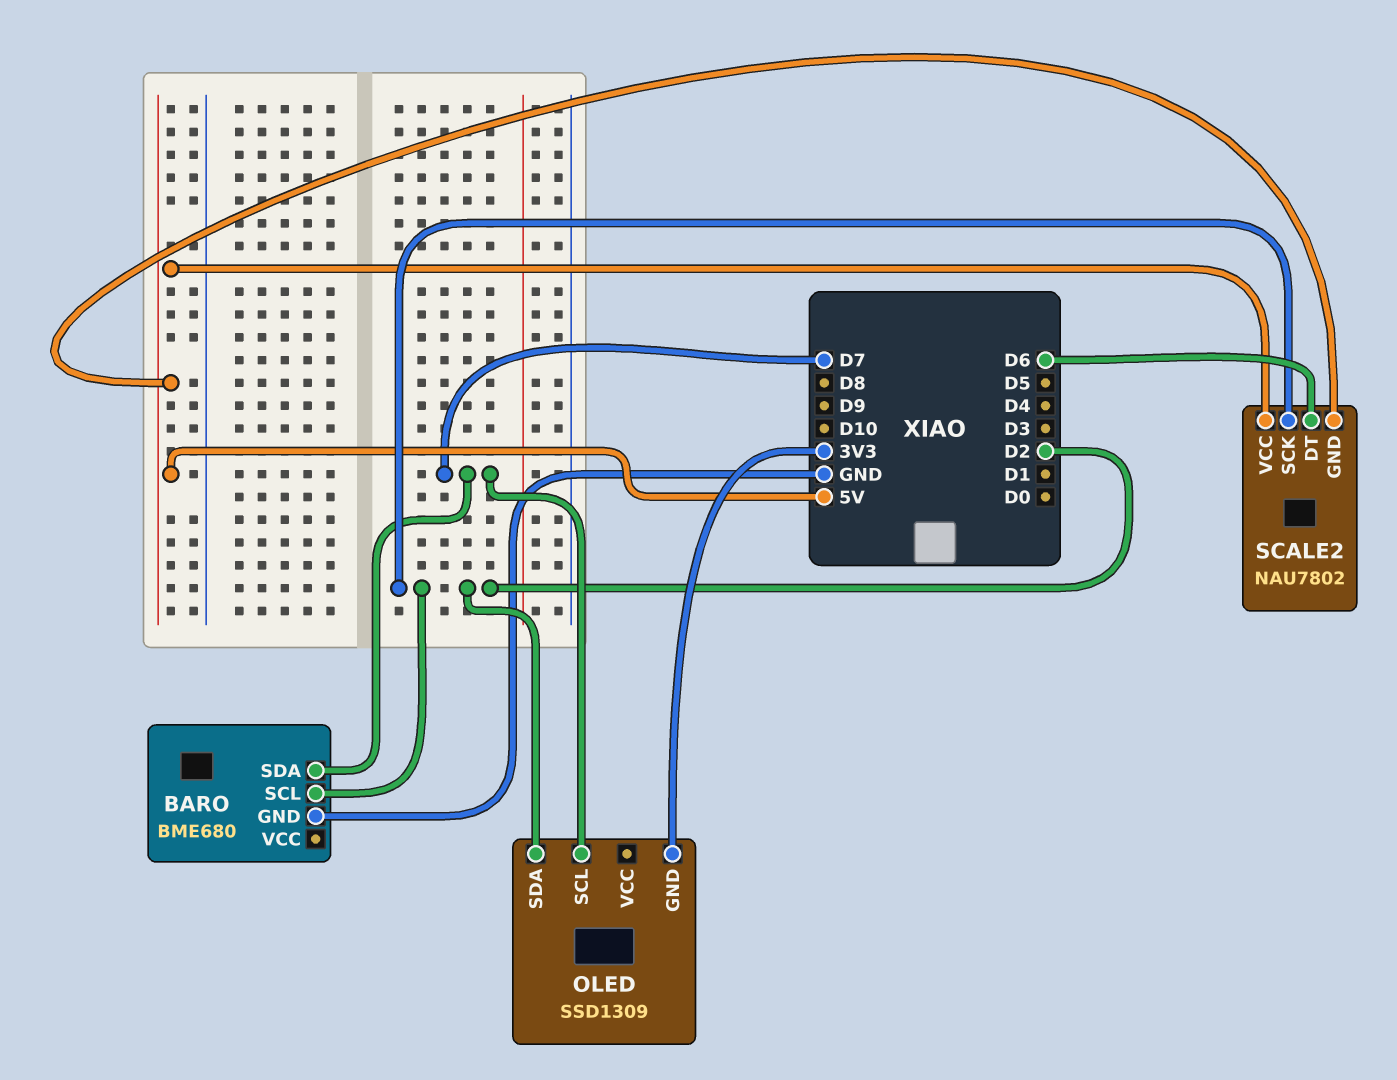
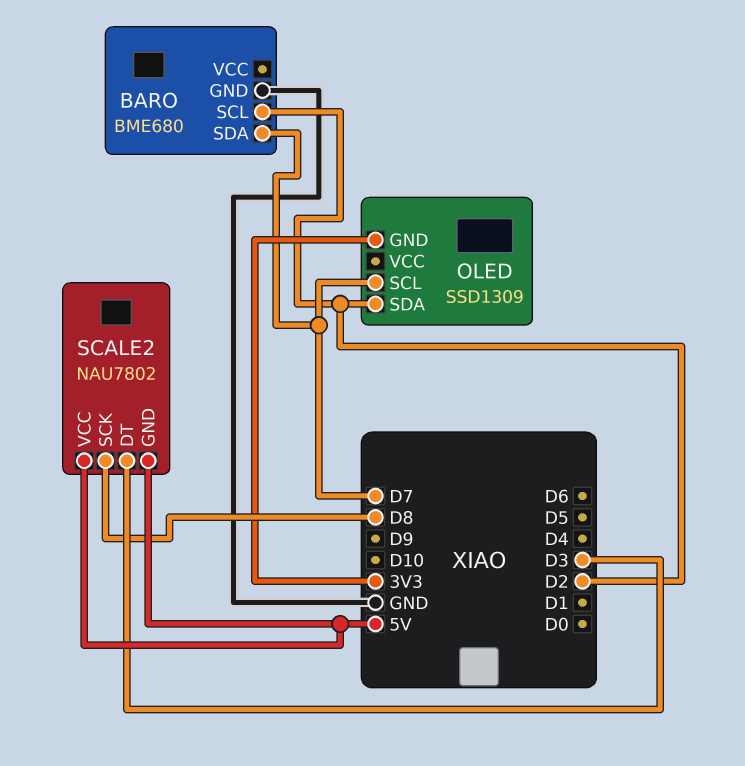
SCALE2 pin DT: D6 -> D3
SCALE2 pin SCK: D2 -> D8

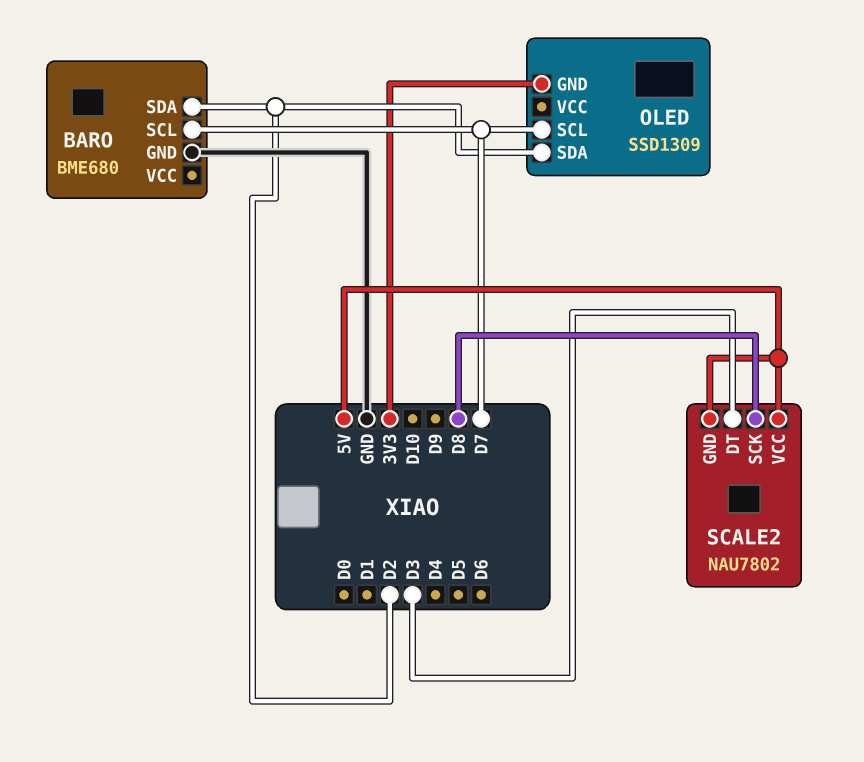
BARO pin SCL: D2 -> D7
BARO pin SDA: D7 -> D2

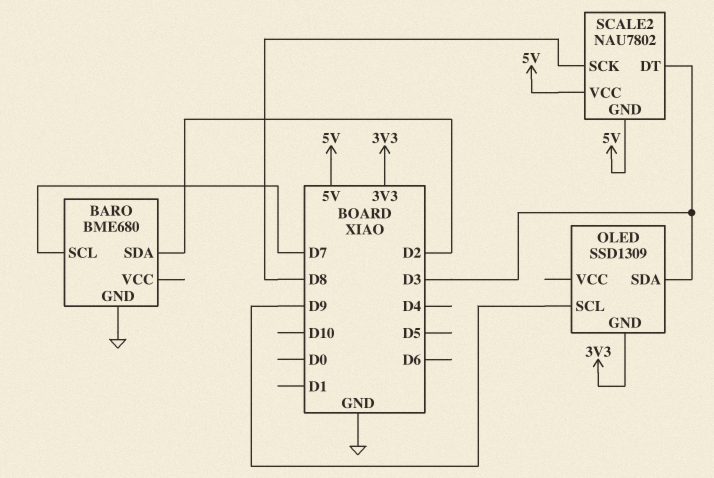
OLED pin SCL: D7 -> D9
OLED pin SDA: D2 -> D3

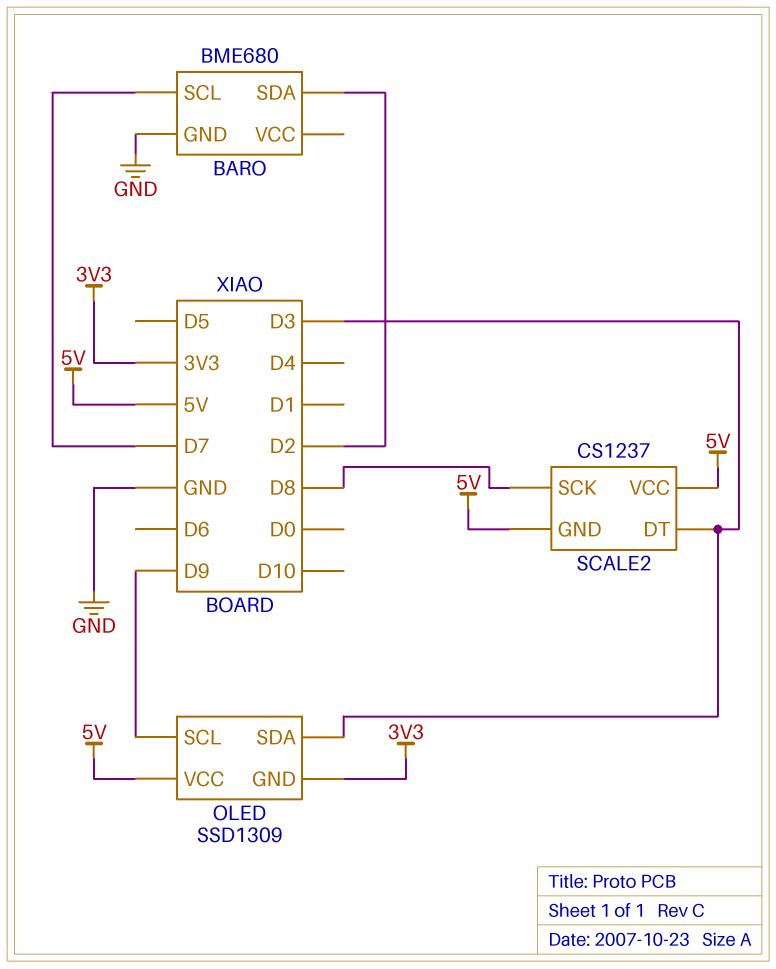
OLED pin VCC: none -> 5V
SCALE2: NAU7802 -> CS1237

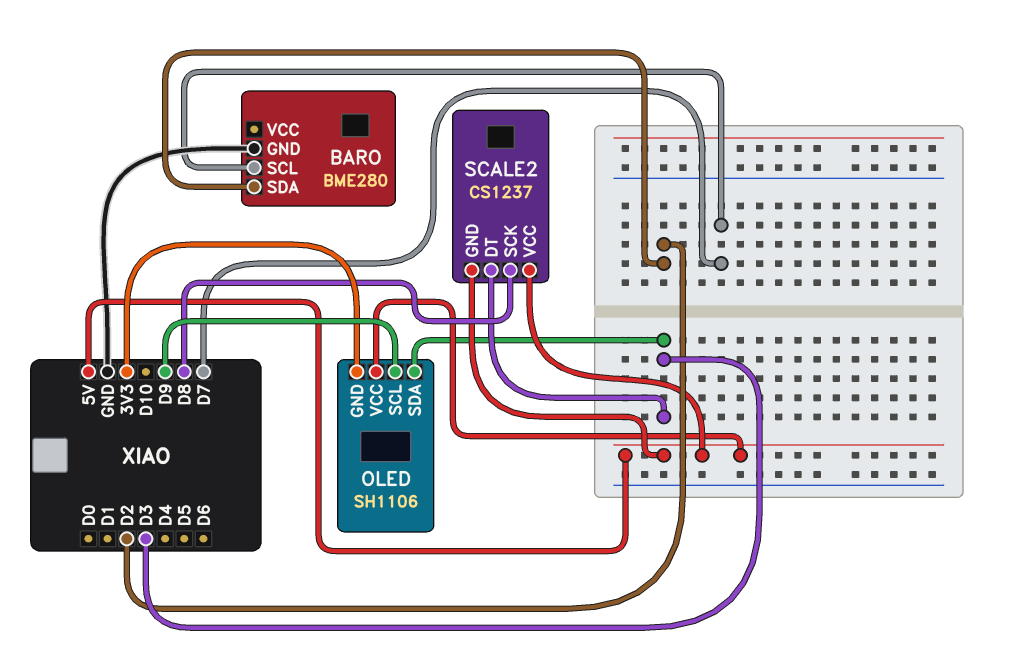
BARO: BME680 -> BME280
OLED: SSD1309 -> SH1106

